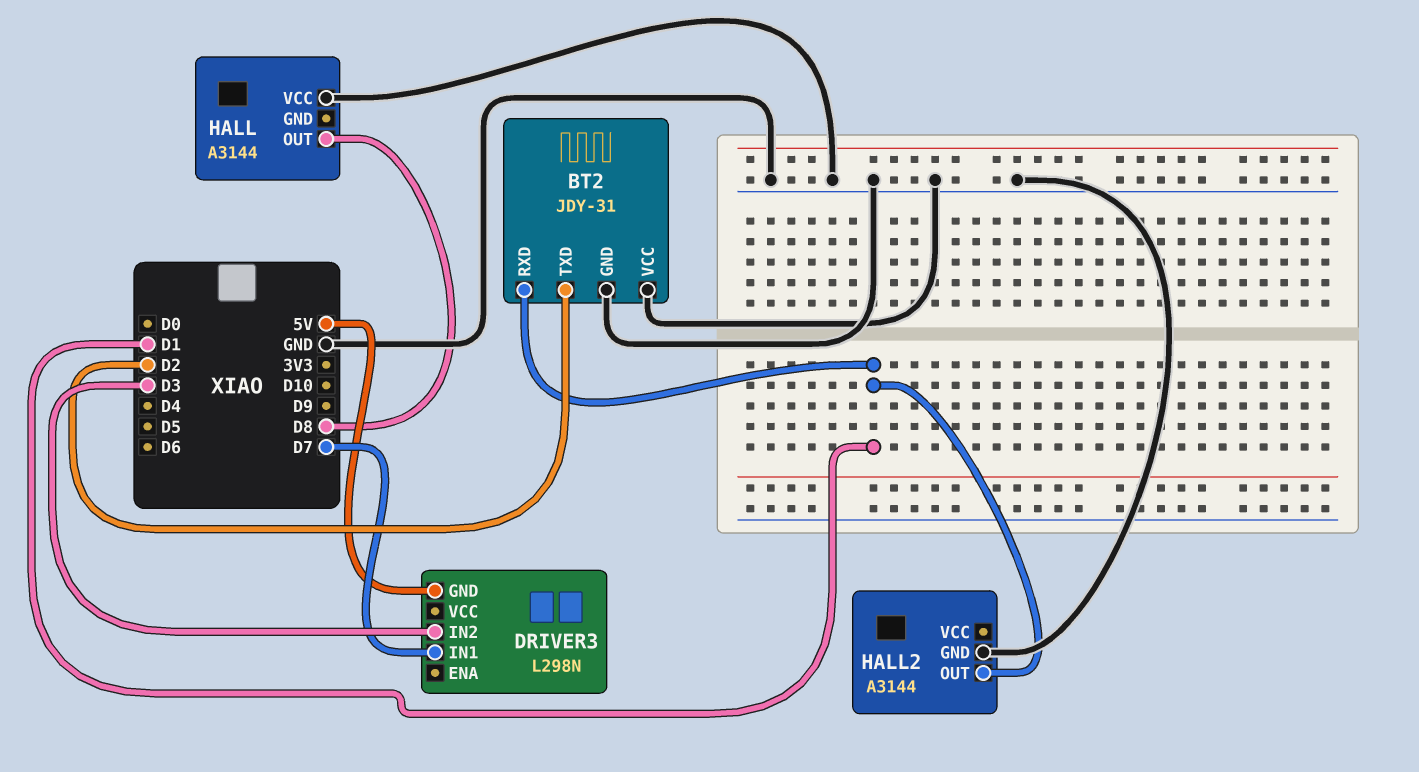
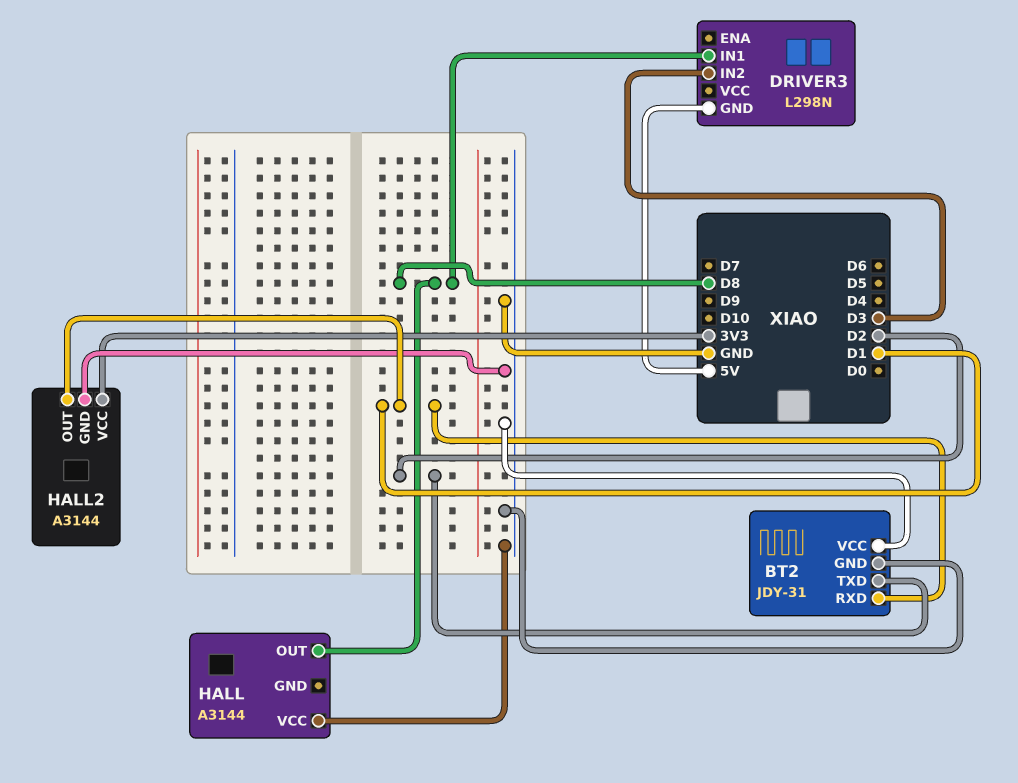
DRIVER3 pin IN1: D7 -> D8
HALL2 pin VCC: none -> 3V3

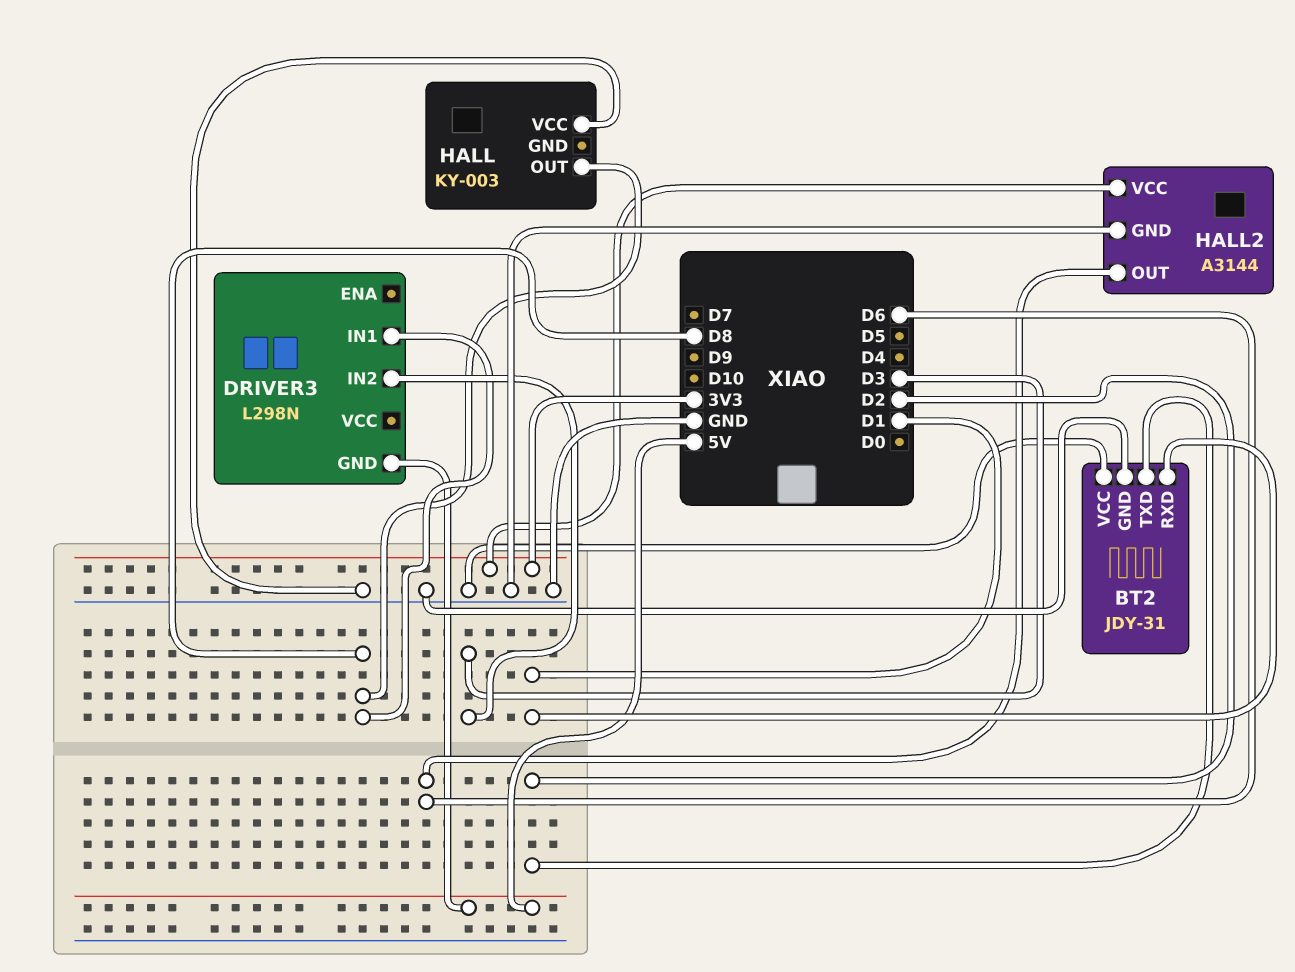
HALL: A3144 -> KY-003
HALL2 pin OUT: D1 -> D6

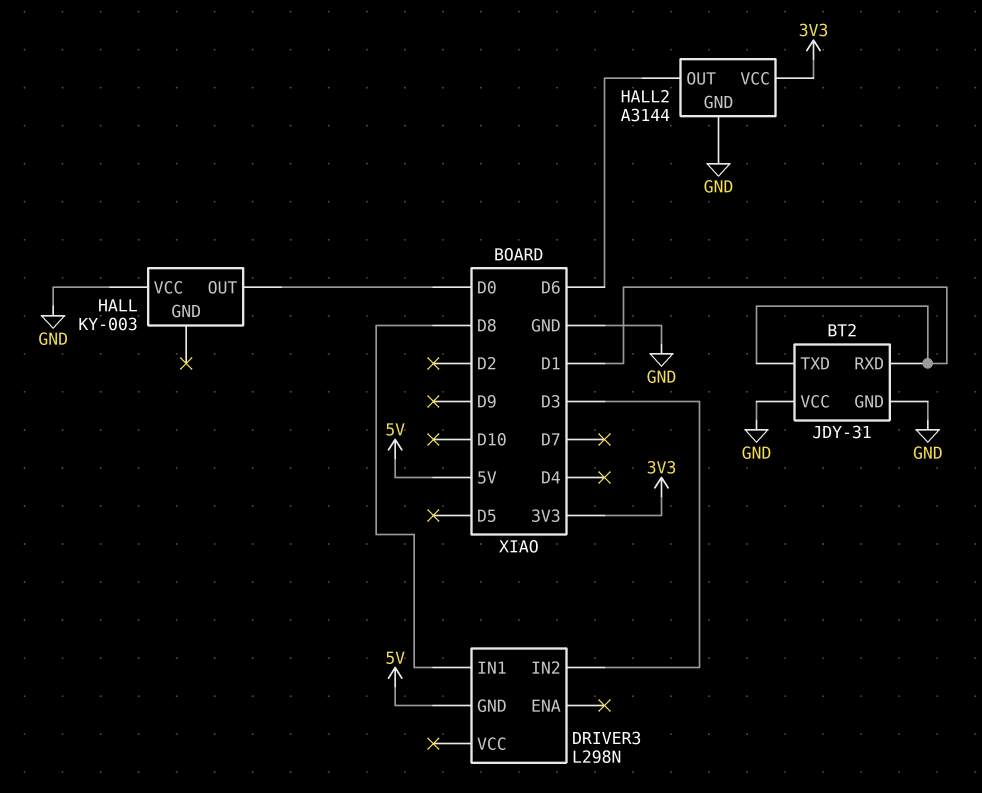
BT2 pin TXD: D2 -> D1
HALL pin OUT: D8 -> D0

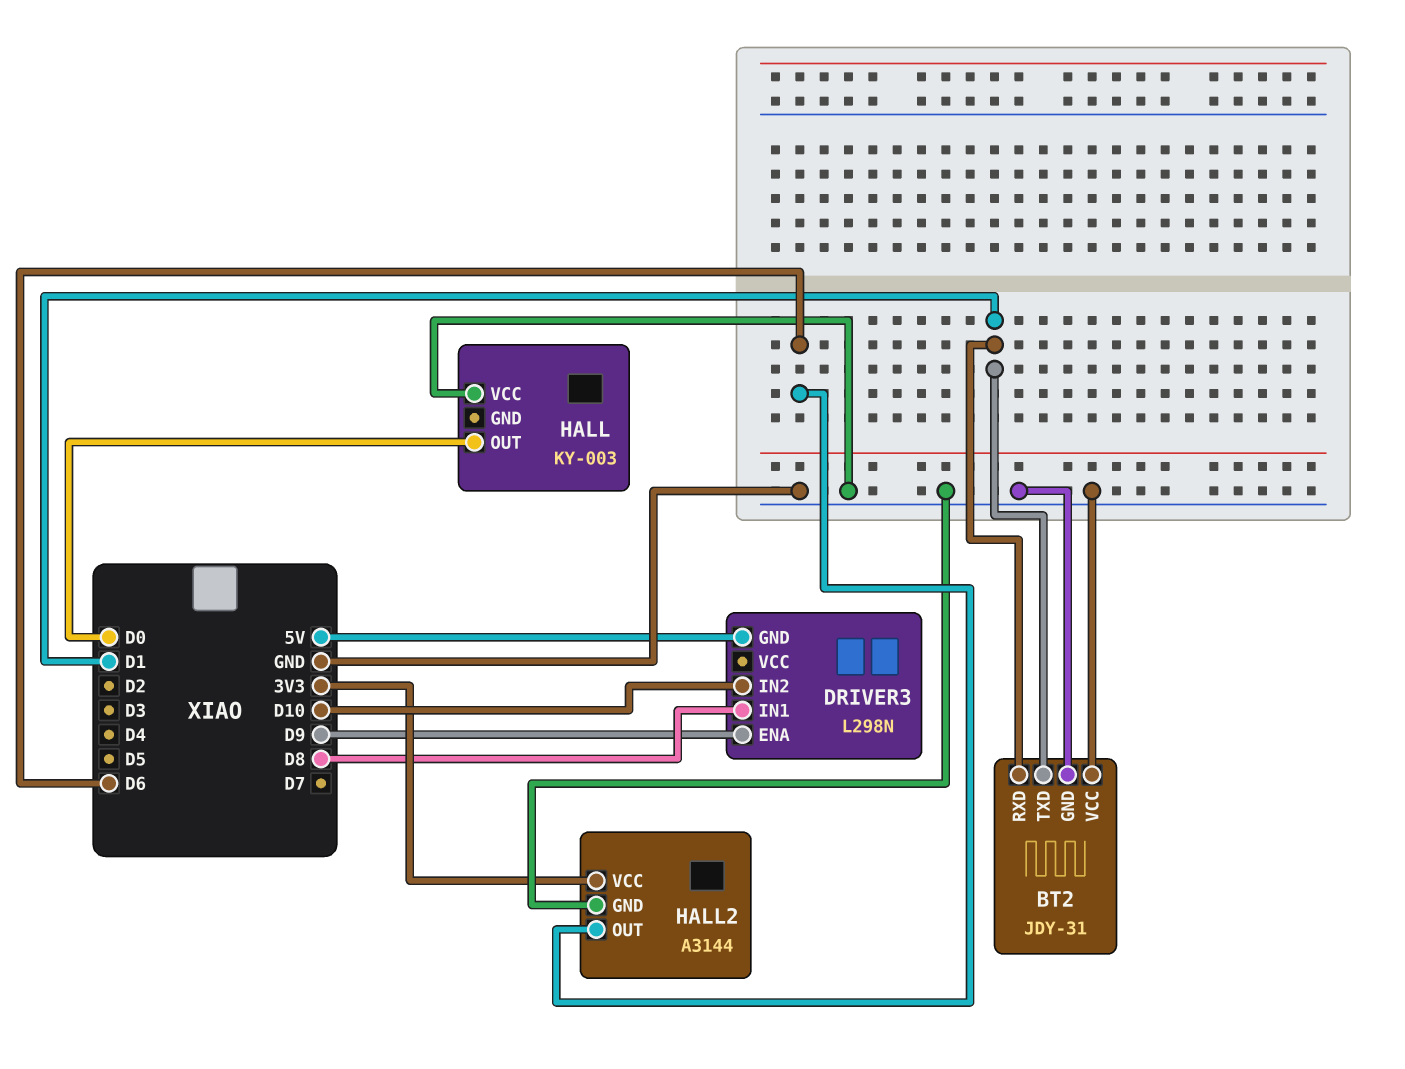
DRIVER3 pin ENA: none -> D9
DRIVER3 pin IN2: D3 -> D10

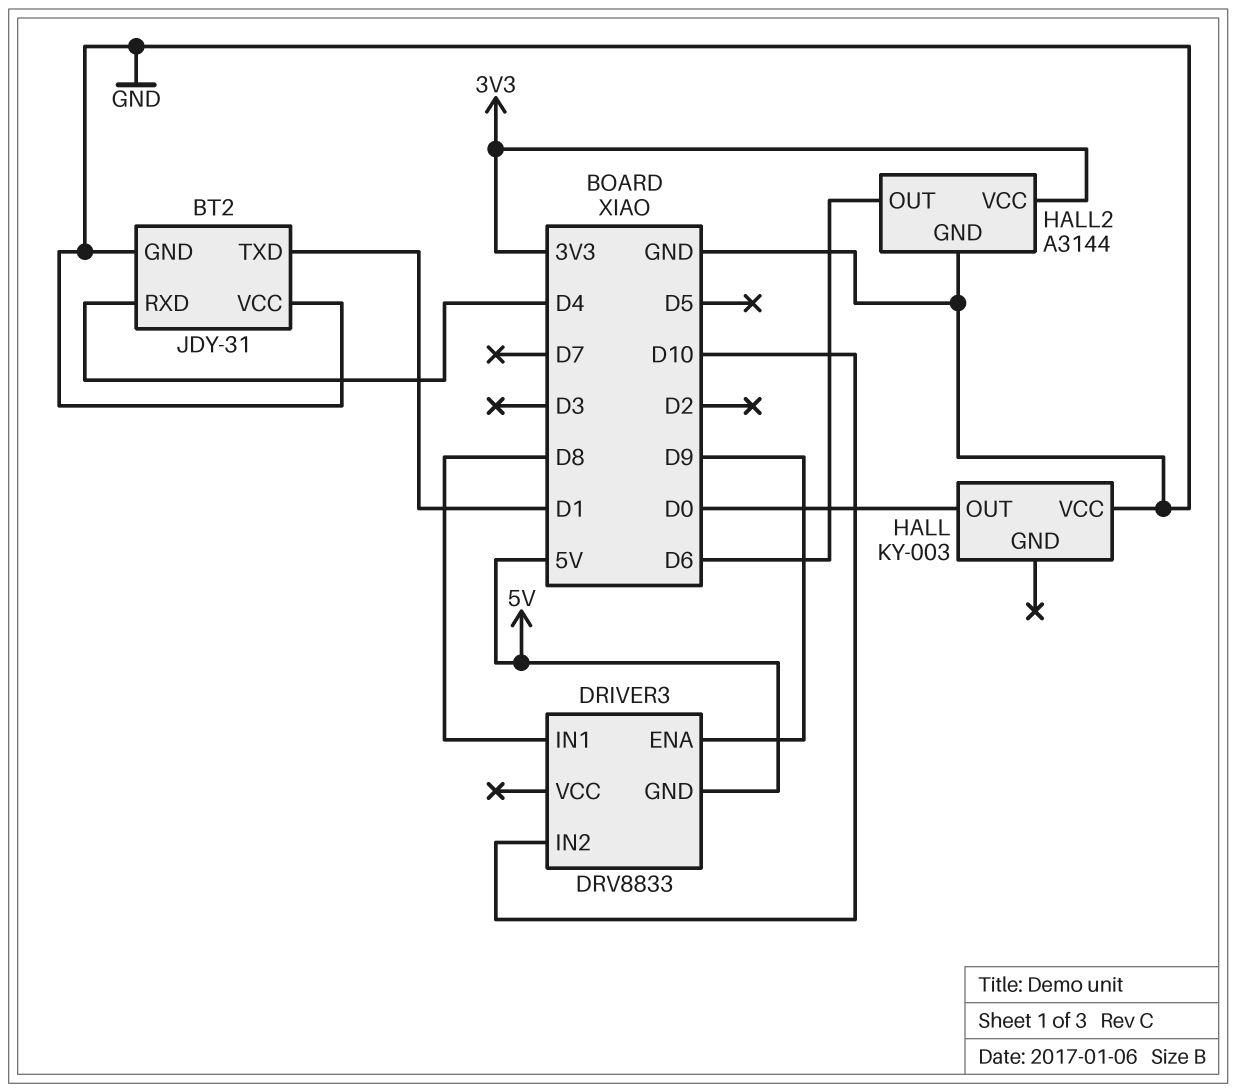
BT2 pin RXD: D1 -> D4
DRIVER3: L298N -> DRV8833

